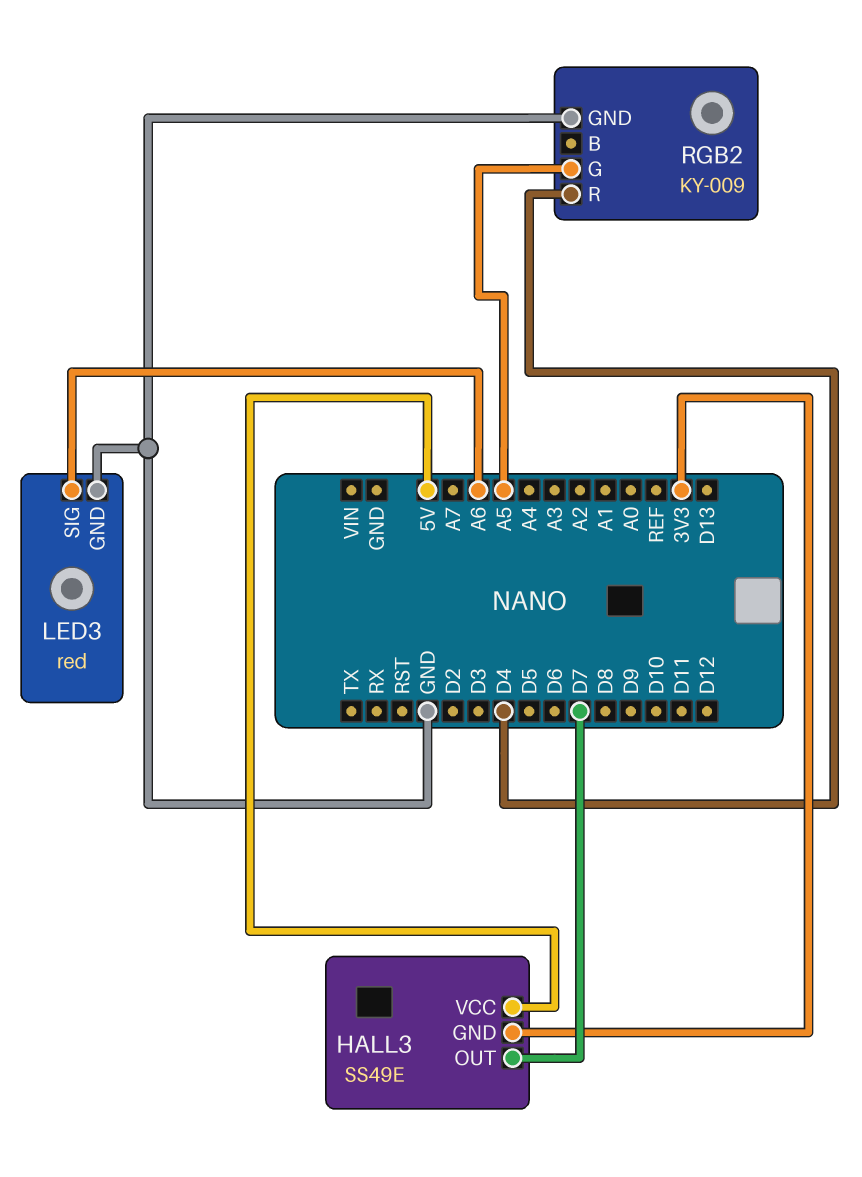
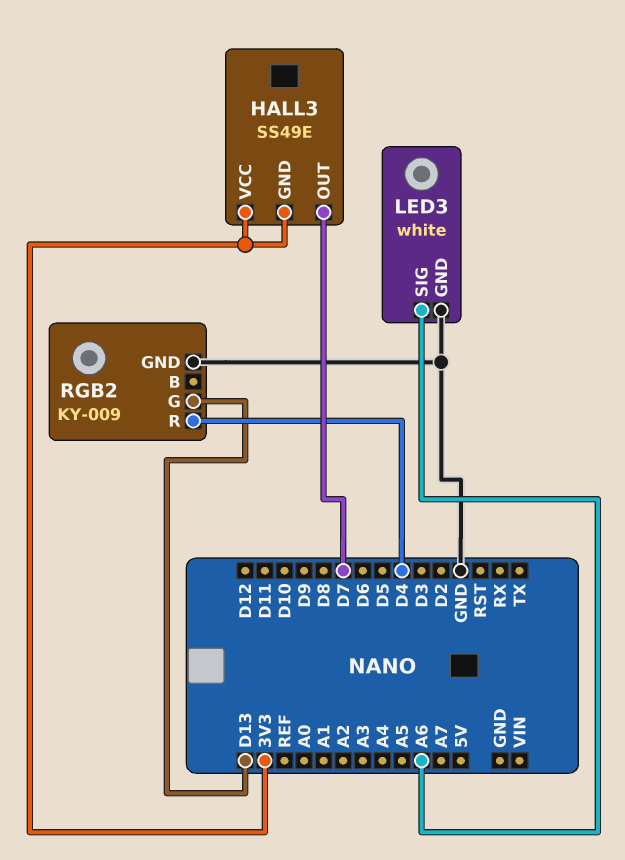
HALL3 pin VCC: 5V -> 3V3
LED3: red -> white
RGB2 pin G: A5 -> D13

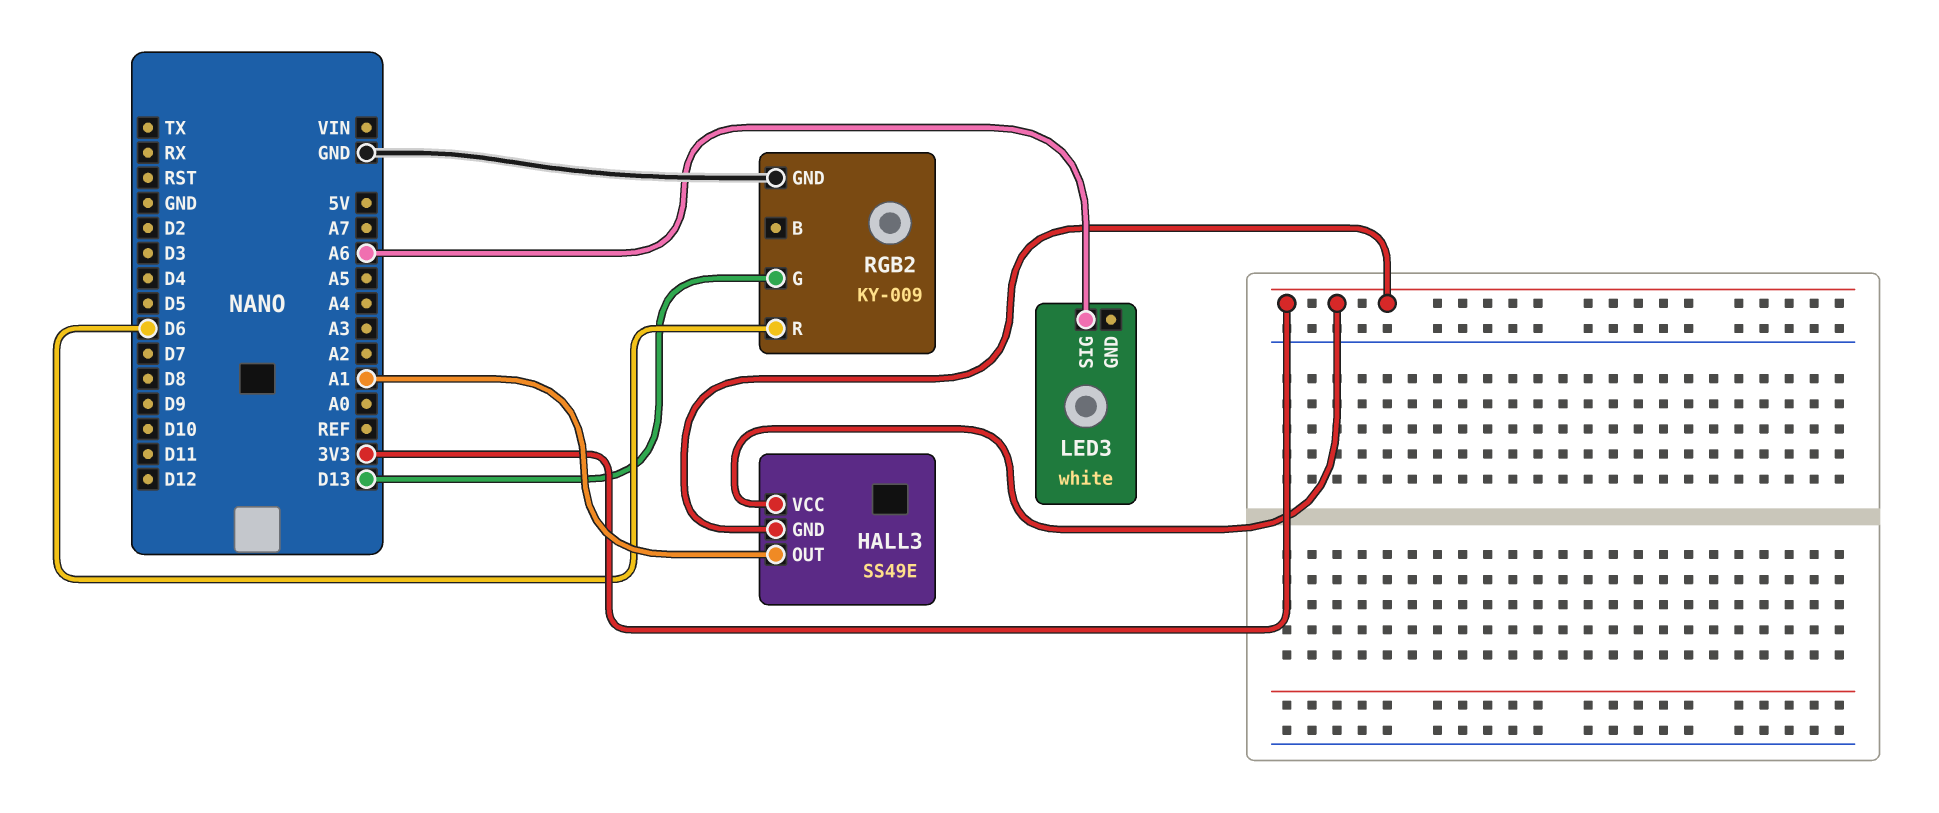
HALL3 pin OUT: D7 -> A1
LED3 pin GND: GND -> none
RGB2 pin R: D4 -> D6

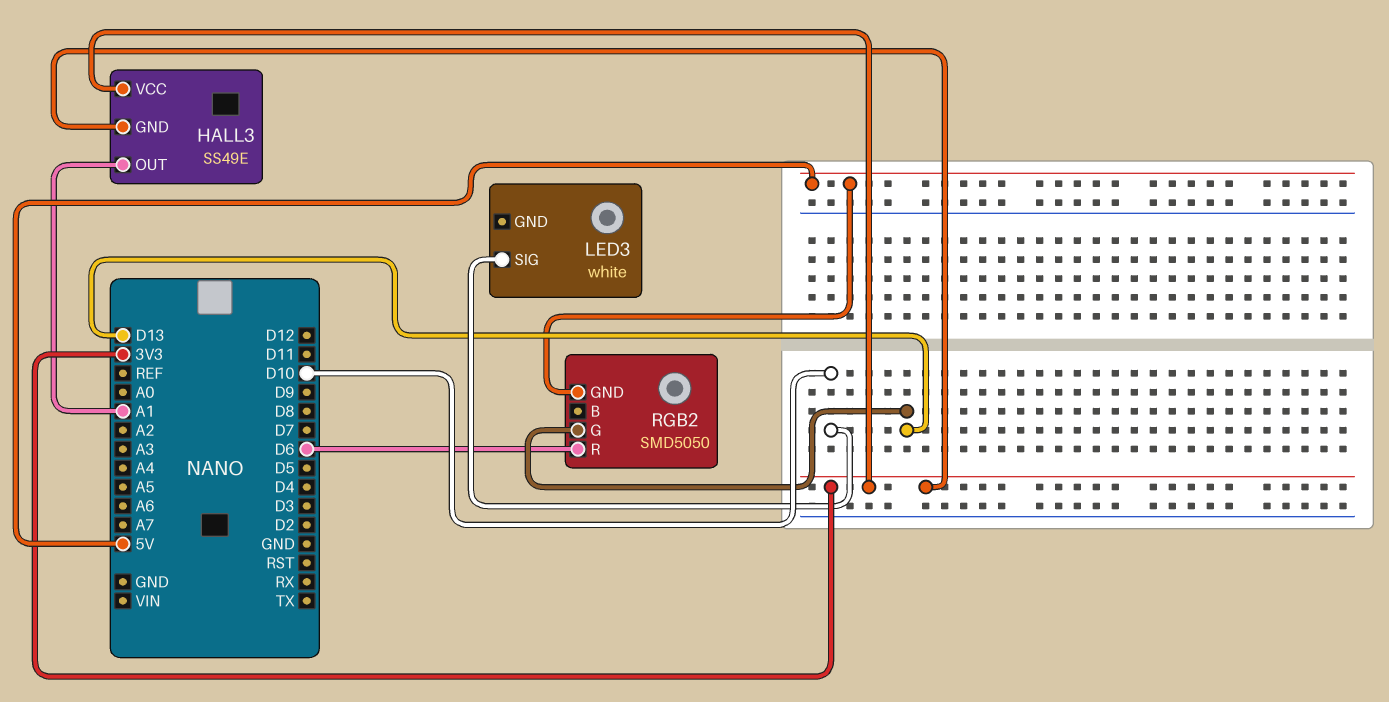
LED3 pin SIG: A6 -> D10
RGB2: KY-009 -> SMD5050
RGB2 pin GND: GND -> 5V

